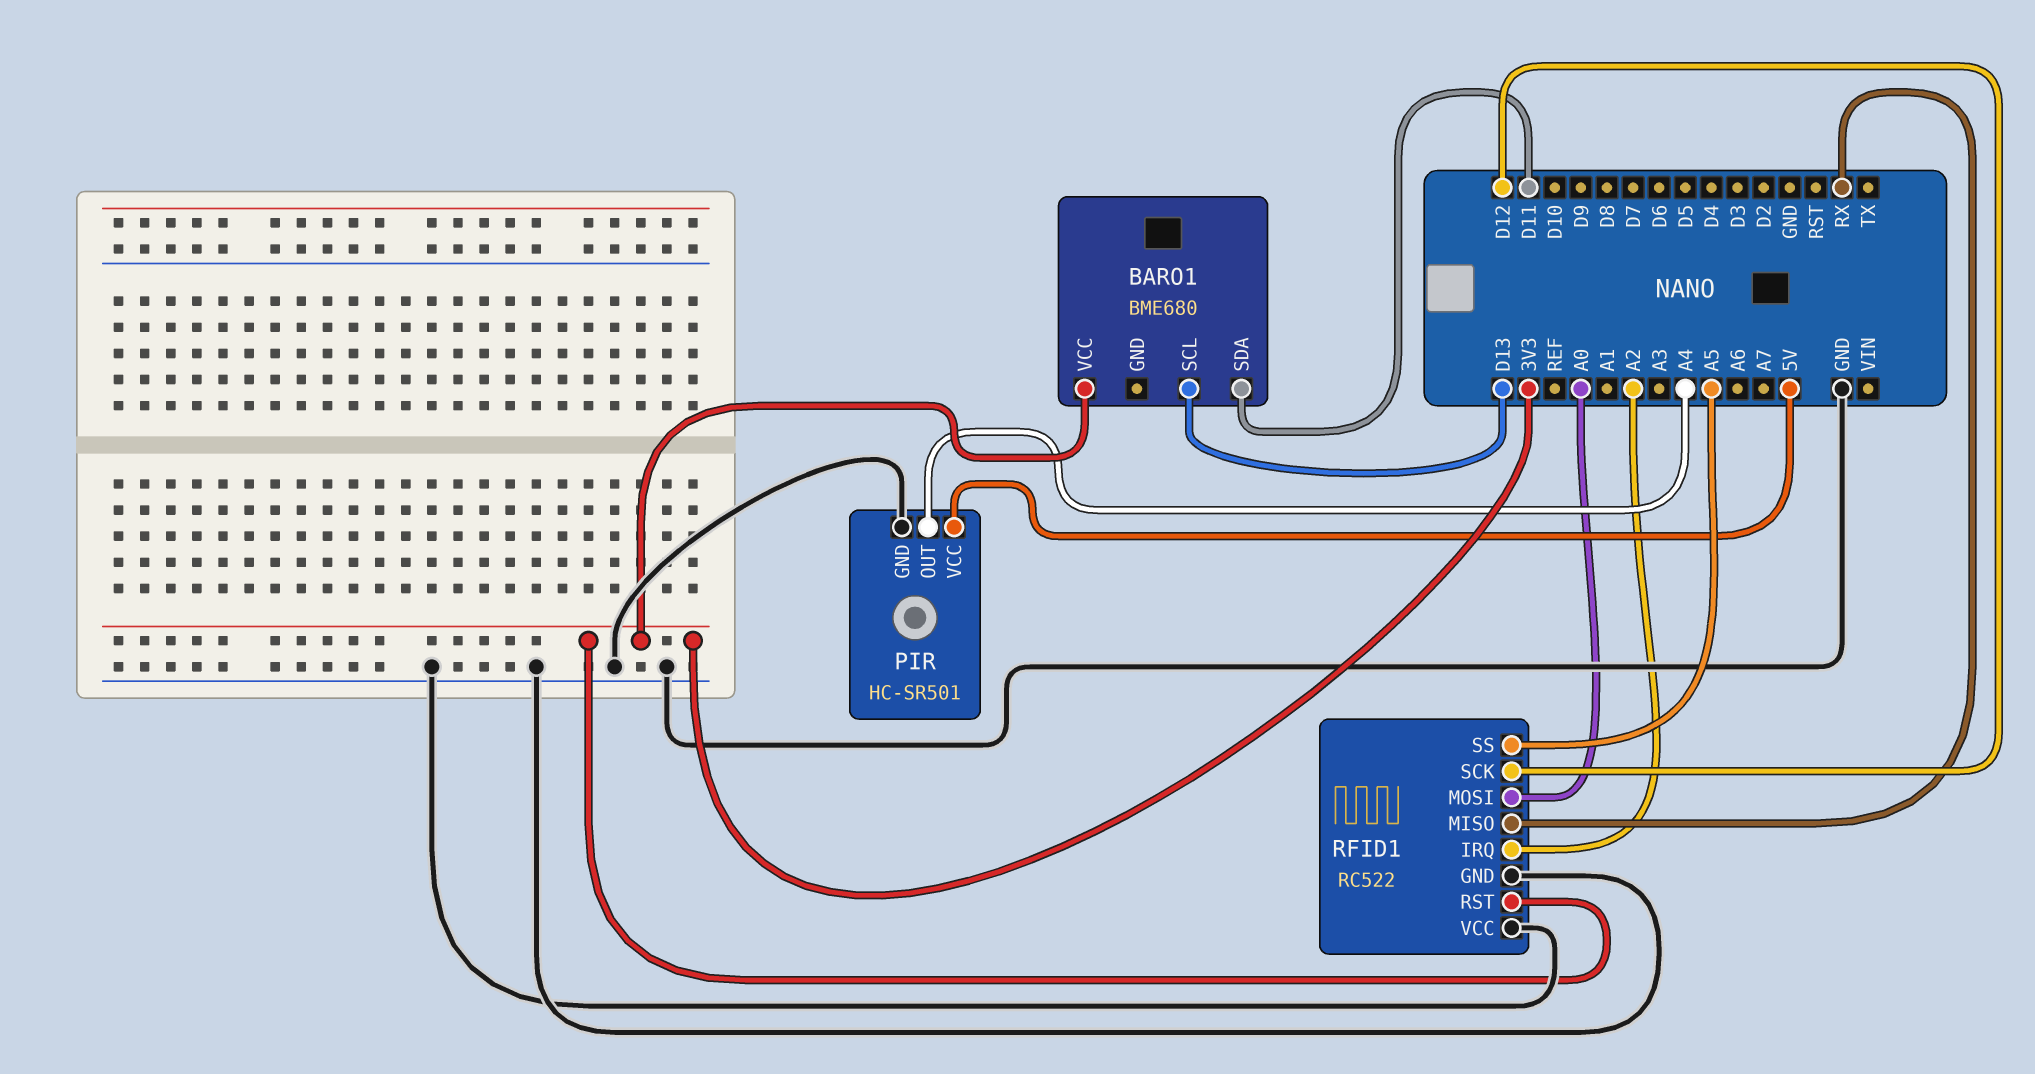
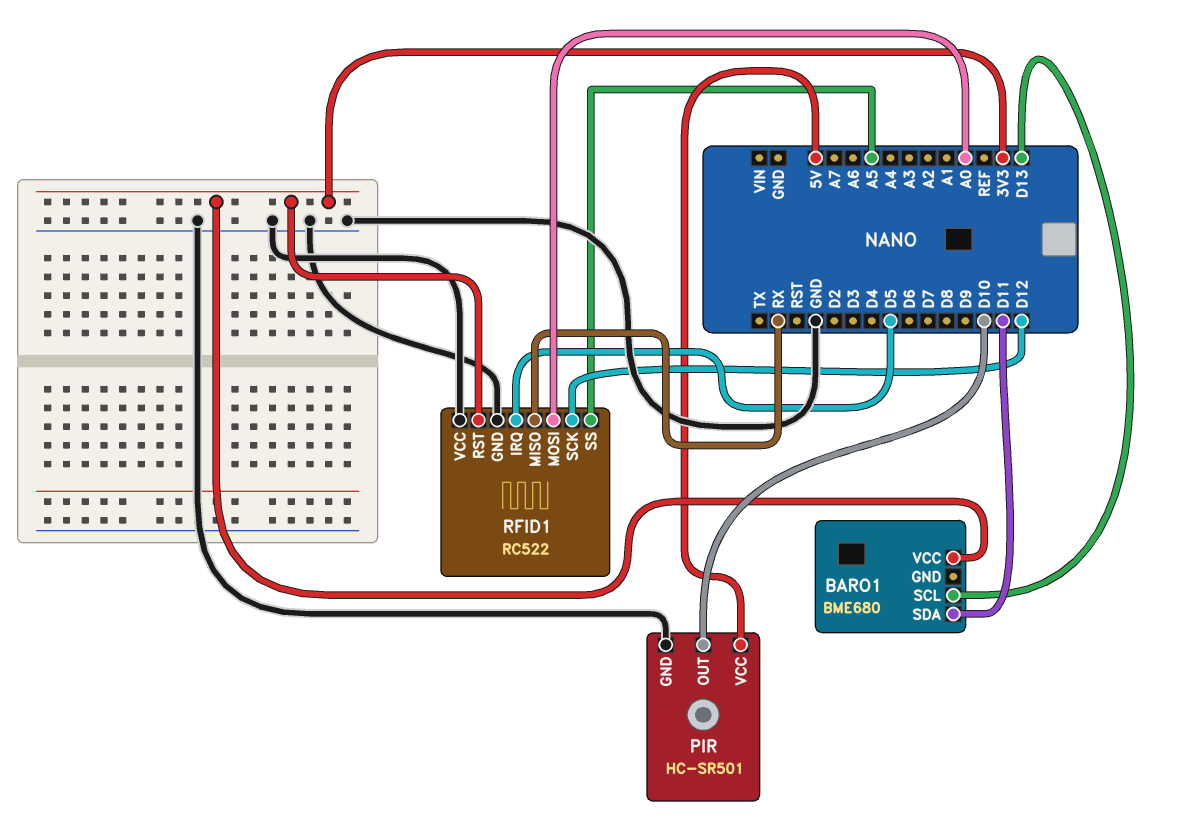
PIR pin OUT: A4 -> D10
RFID1 pin IRQ: A2 -> D5

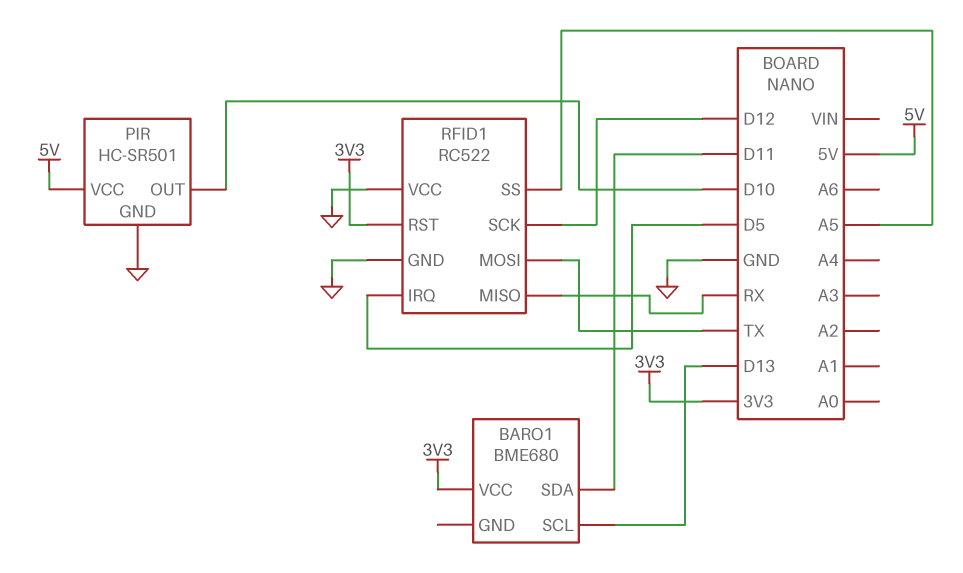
RFID1 pin MOSI: A0 -> TX

